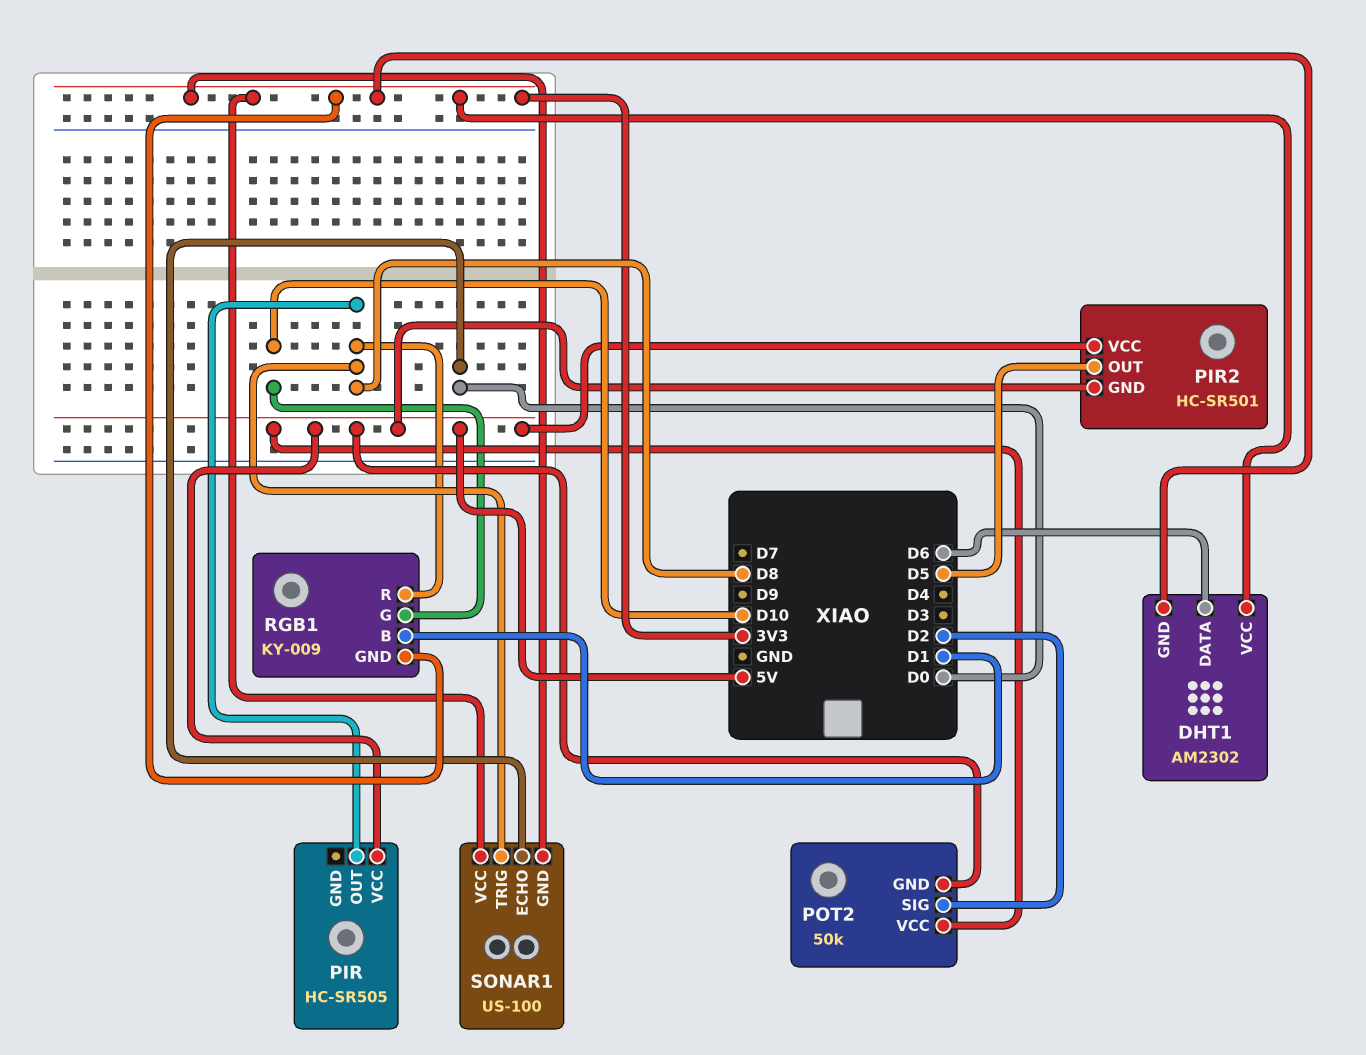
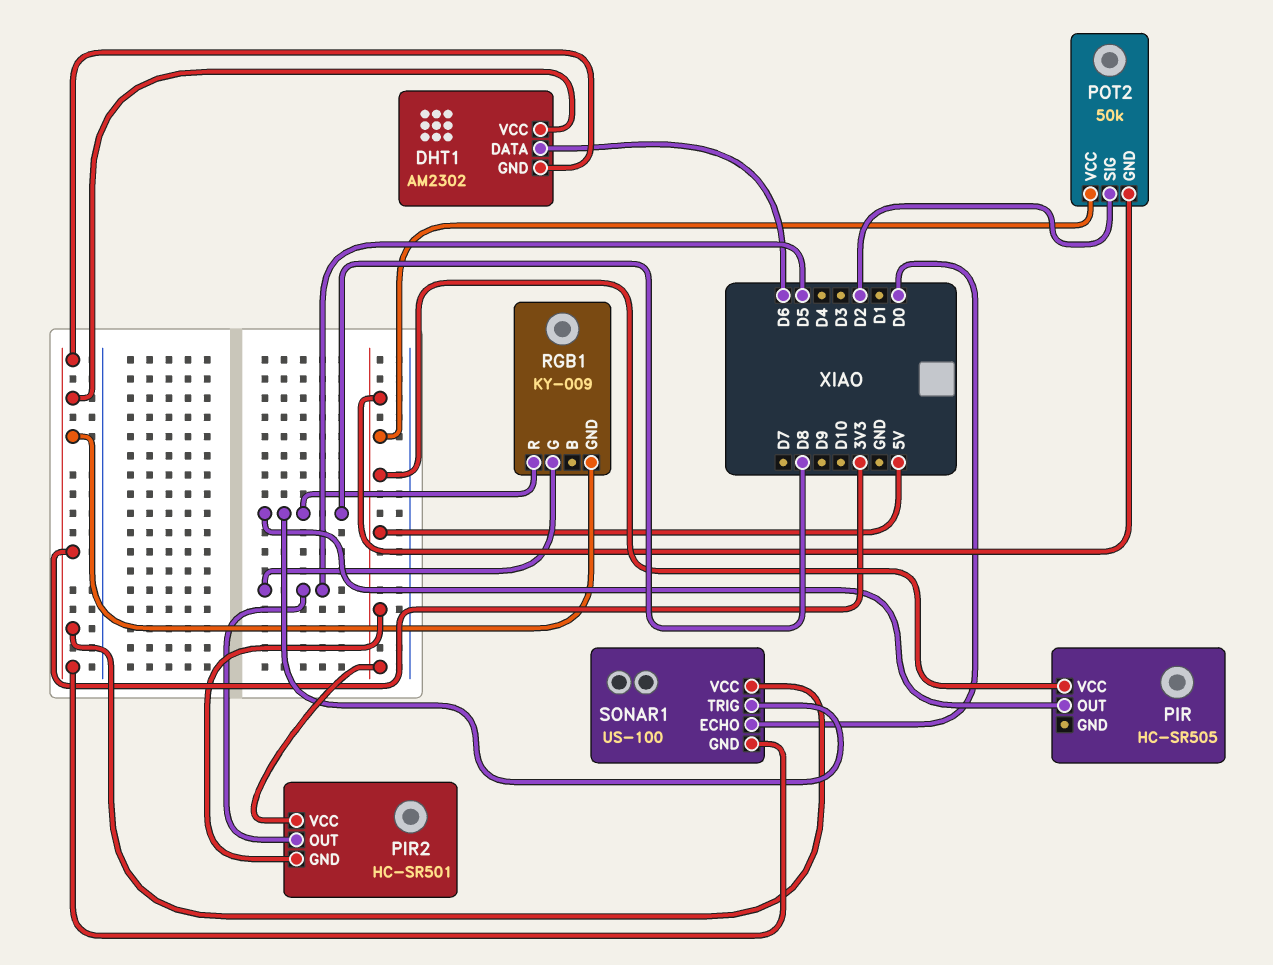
RGB1 pin B: D1 -> none
RGB1 pin G: D10 -> D5

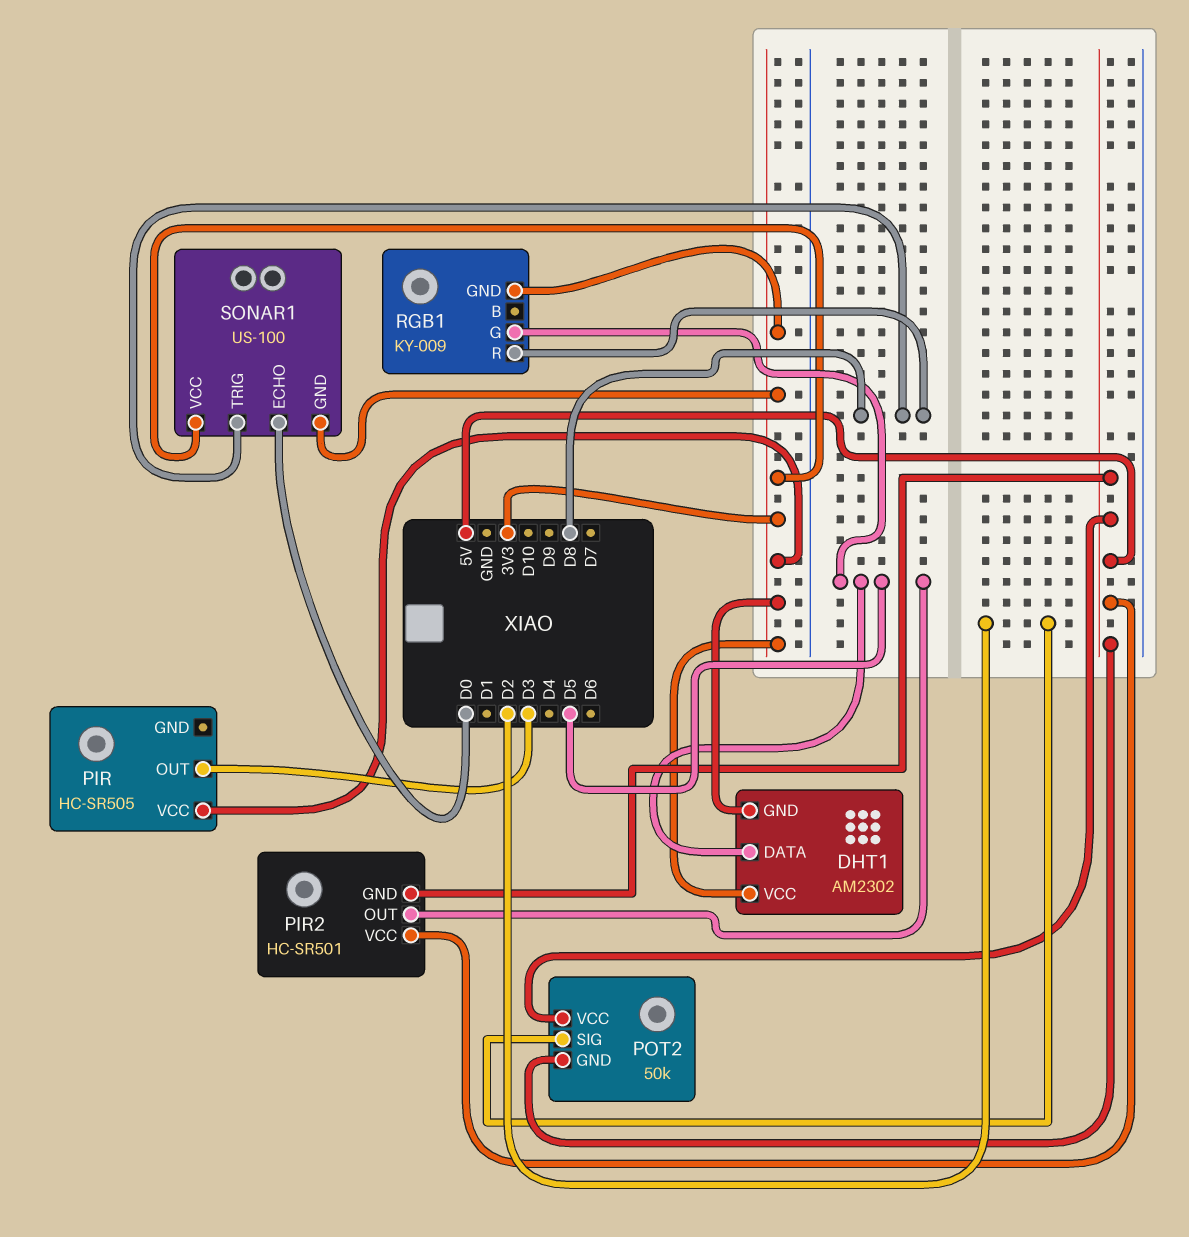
DHT1 pin DATA: D6 -> D5
PIR pin OUT: D8 -> D3
PIR pin VCC: 5V -> 3V3

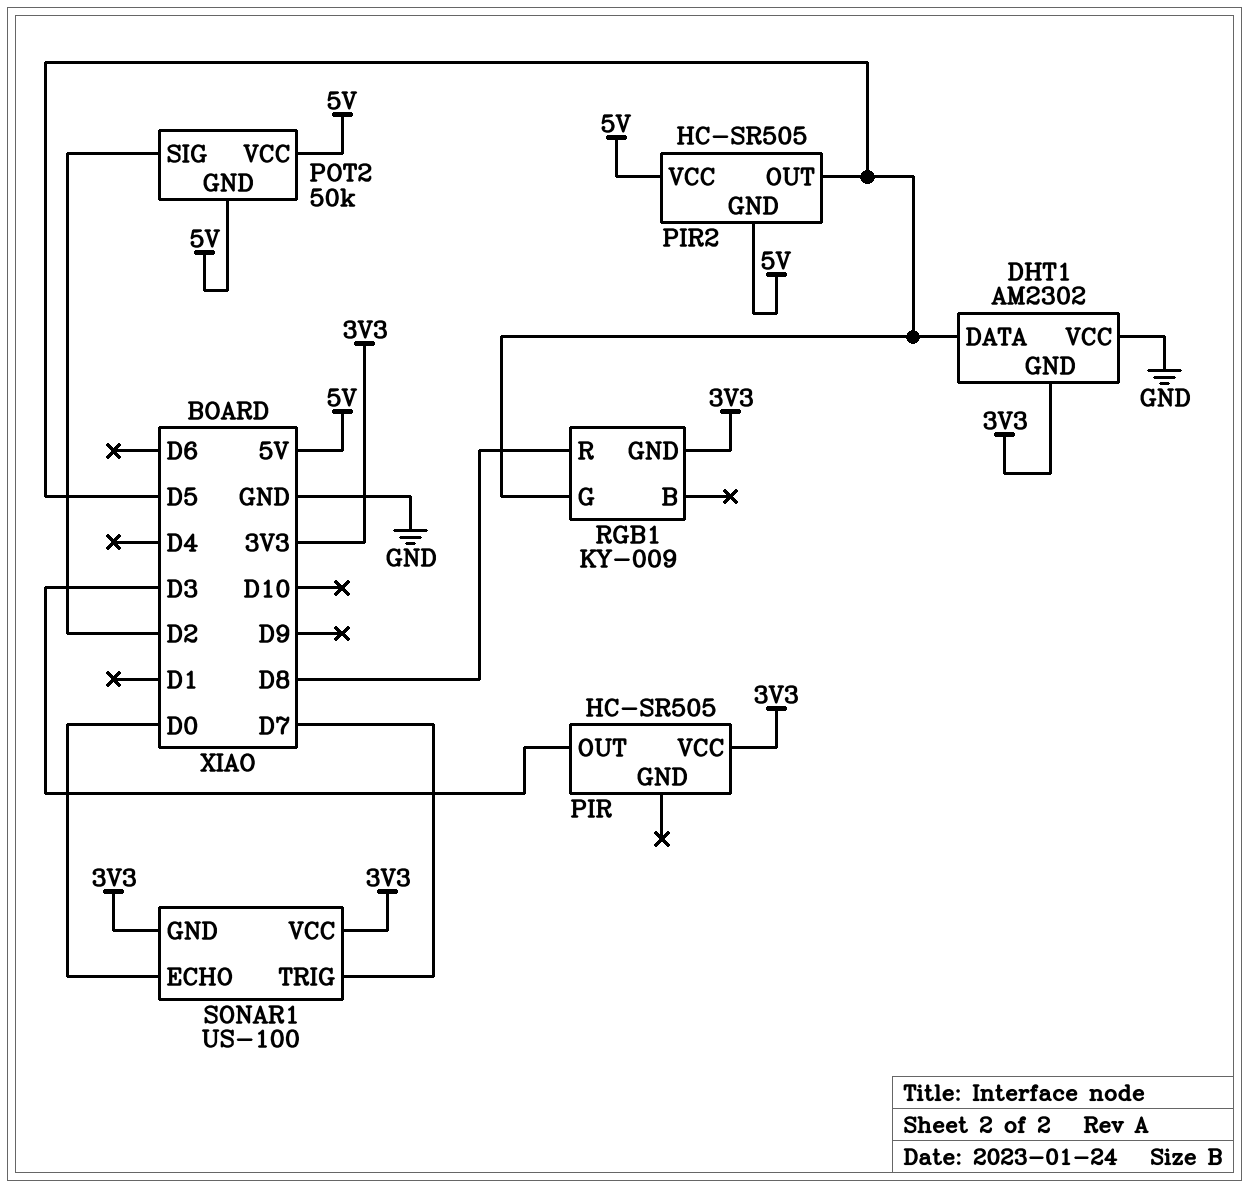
DHT1 pin VCC: 3V3 -> GND
PIR2: HC-SR501 -> HC-SR505
SONAR1 pin TRIG: D8 -> D7

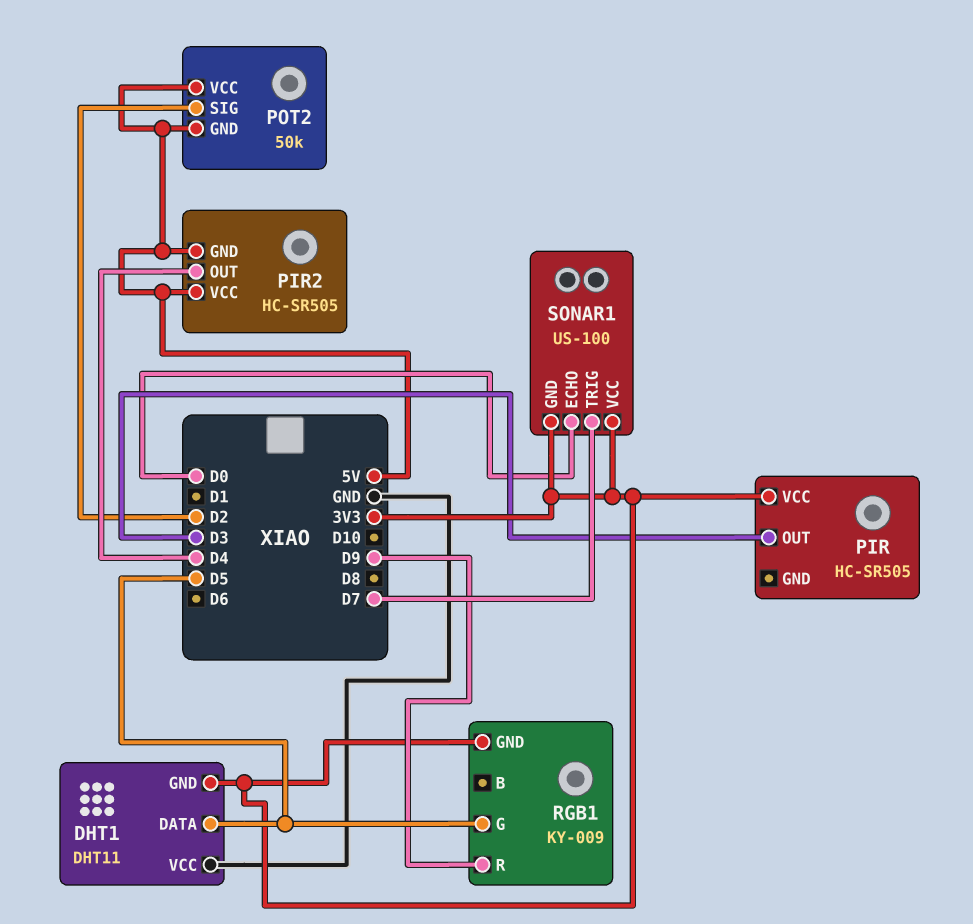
DHT1: AM2302 -> DHT11
PIR2 pin OUT: D5 -> D4
RGB1 pin R: D8 -> D9

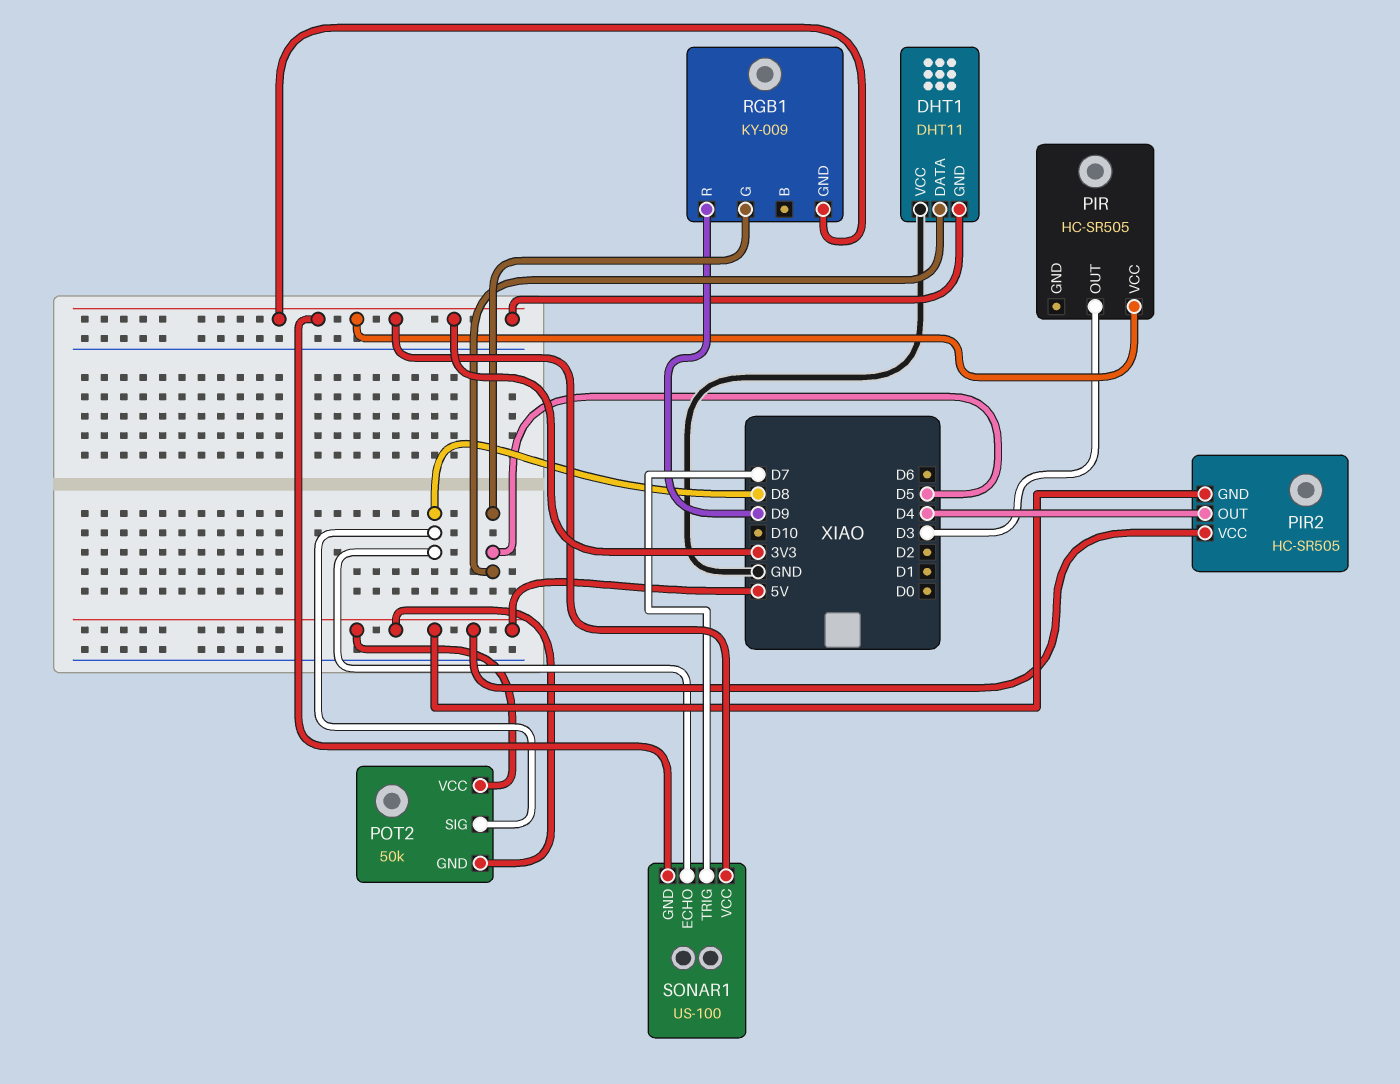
POT2 pin SIG: D2 -> D8
SONAR1 pin ECHO: D0 -> D8

